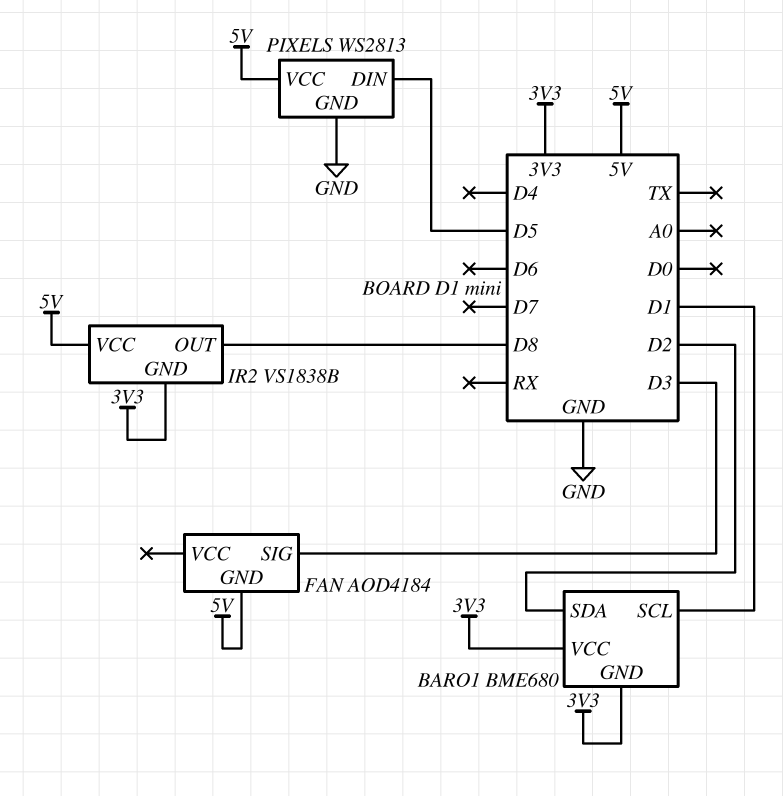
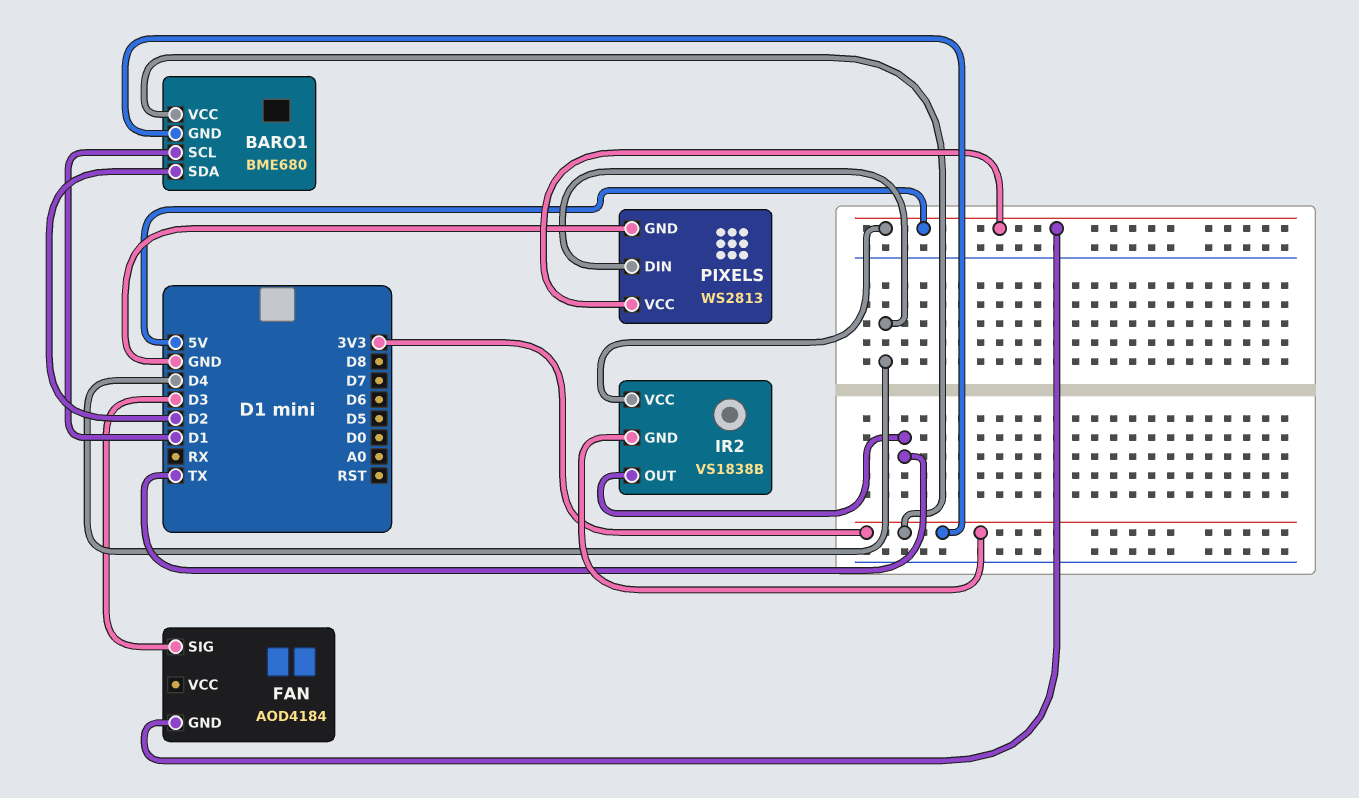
IR2 pin OUT: D8 -> TX
PIXELS pin DIN: D5 -> D4

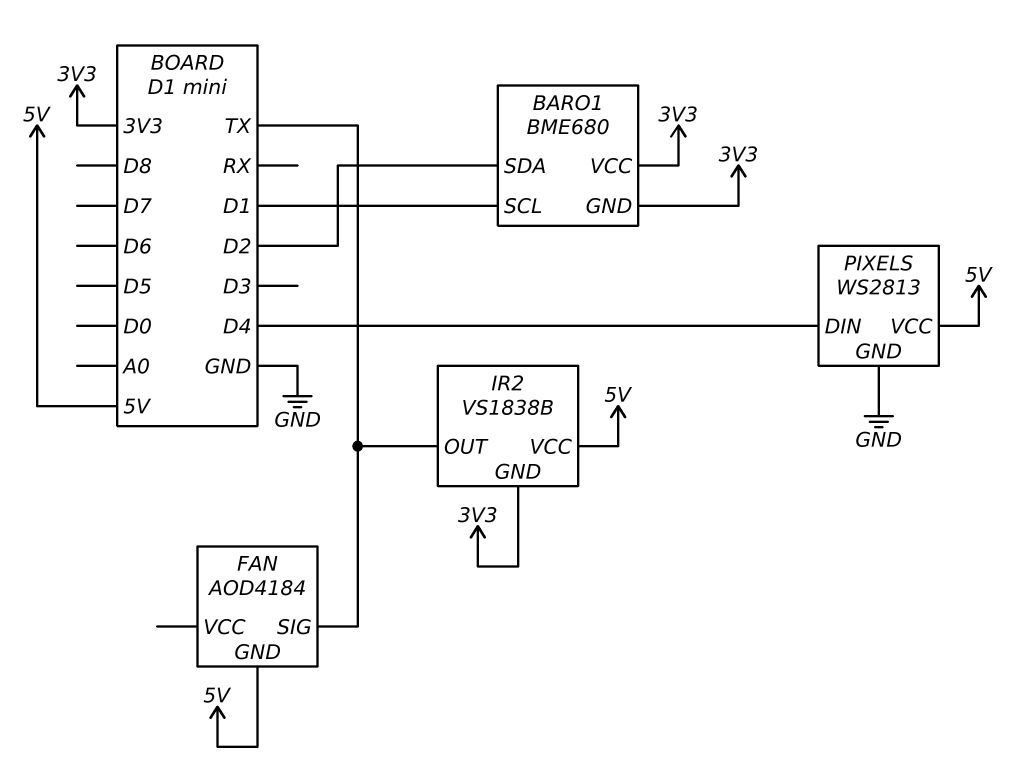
FAN pin SIG: D3 -> TX

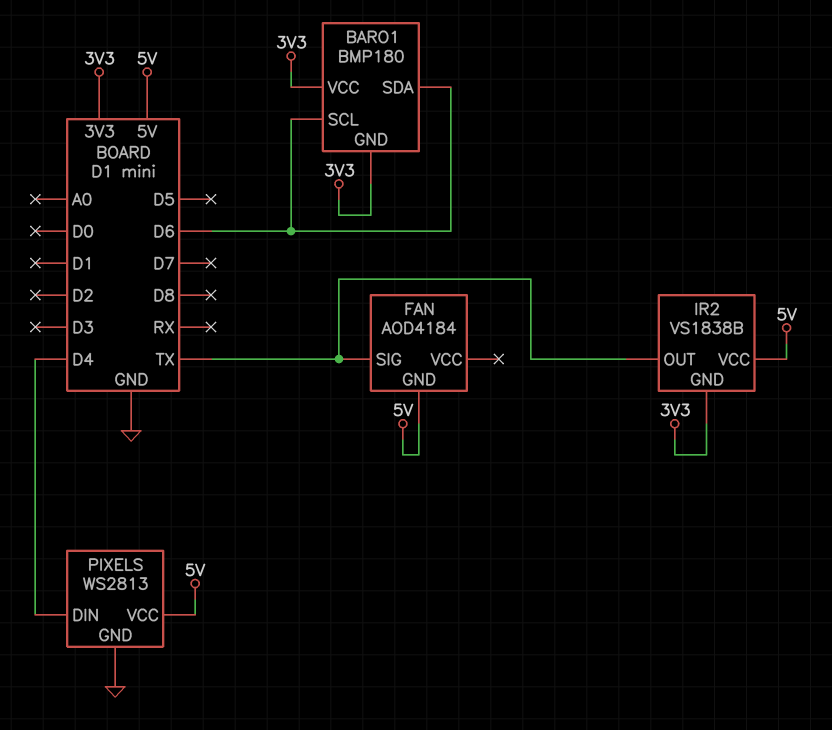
BARO1: BME680 -> BMP180
BARO1 pin SCL: D1 -> D6
BARO1 pin SDA: D2 -> D6

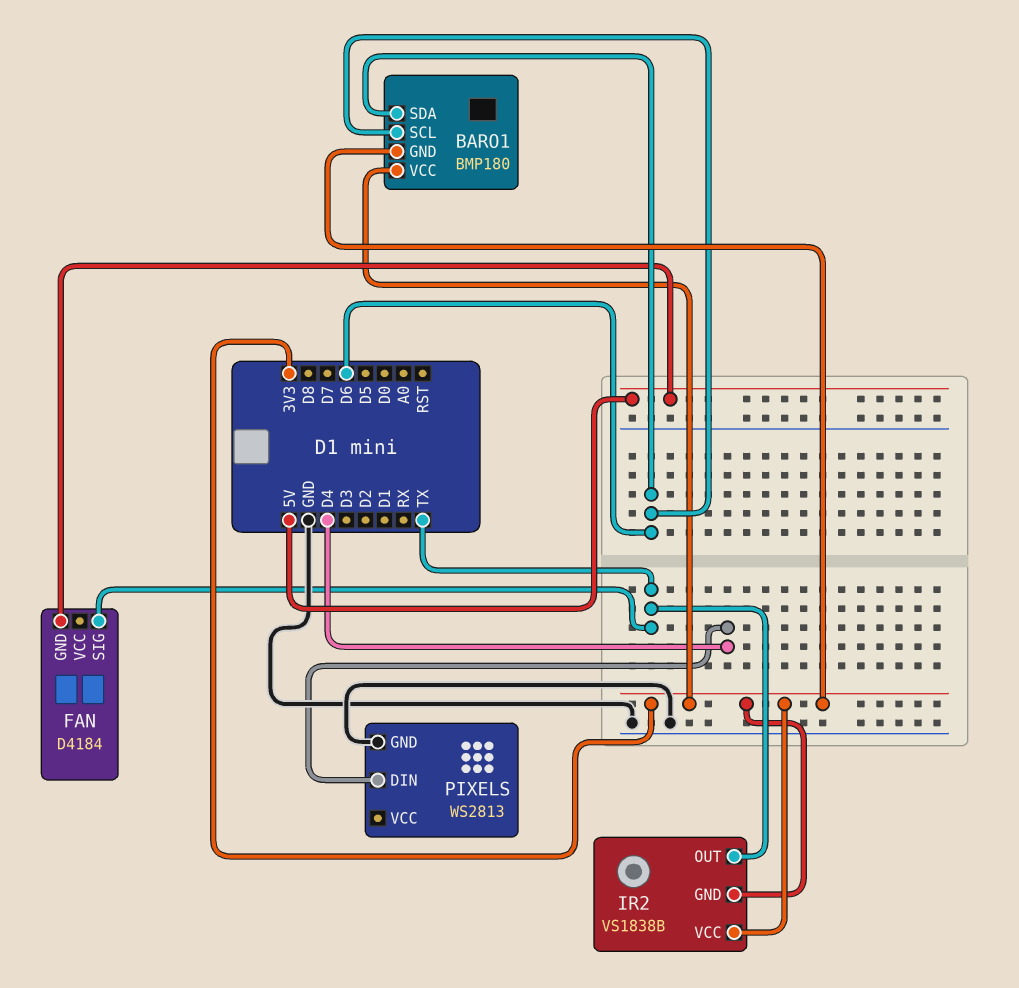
FAN: AOD4184 -> D4184
IR2 pin VCC: 5V -> 3V3
PIXELS pin VCC: 5V -> none

